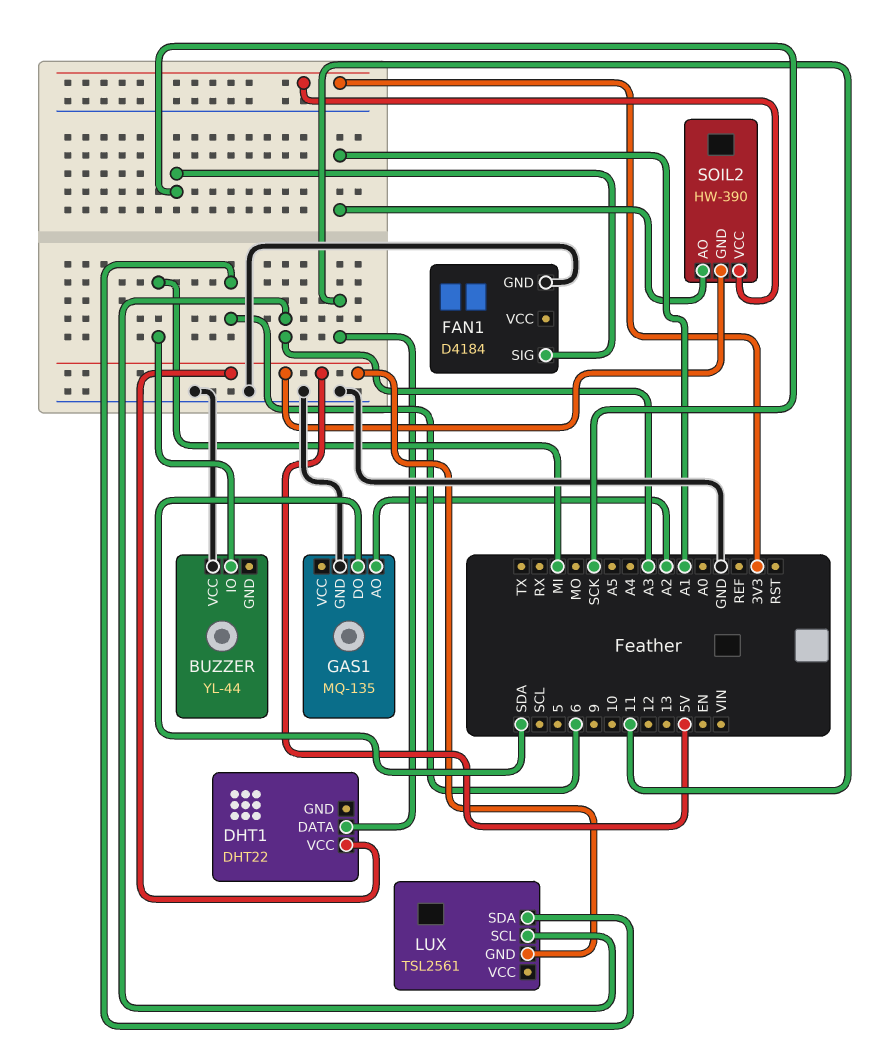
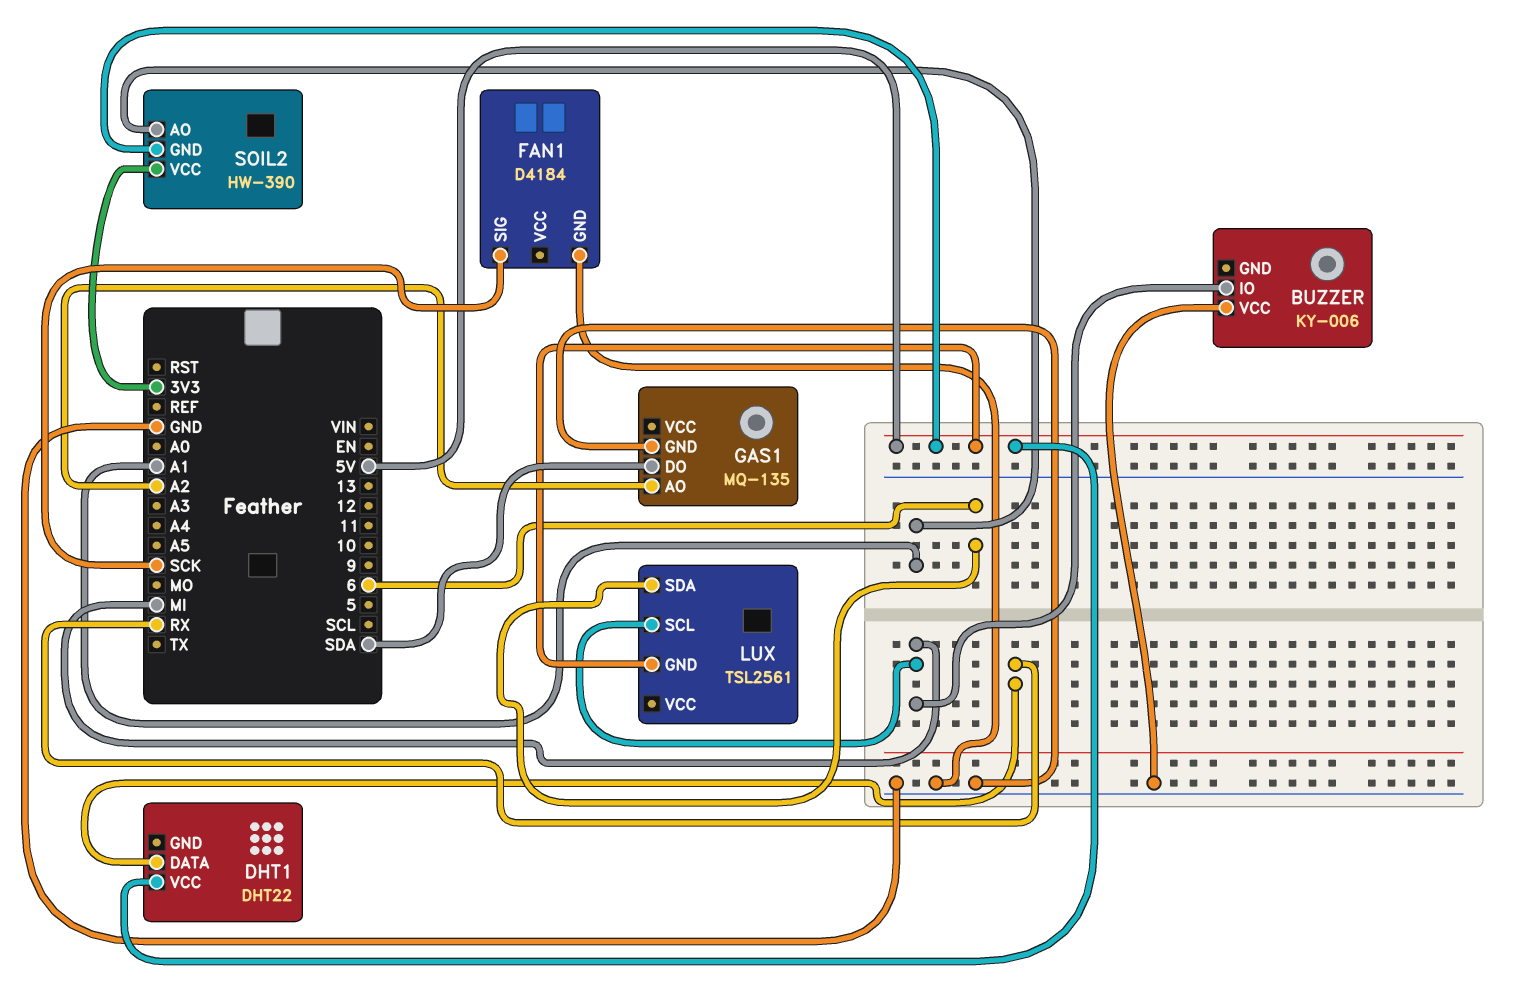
BUZZER: YL-44 -> KY-006
DHT1 pin DATA: 11 -> RX
LUX pin SCL: A3 -> MI

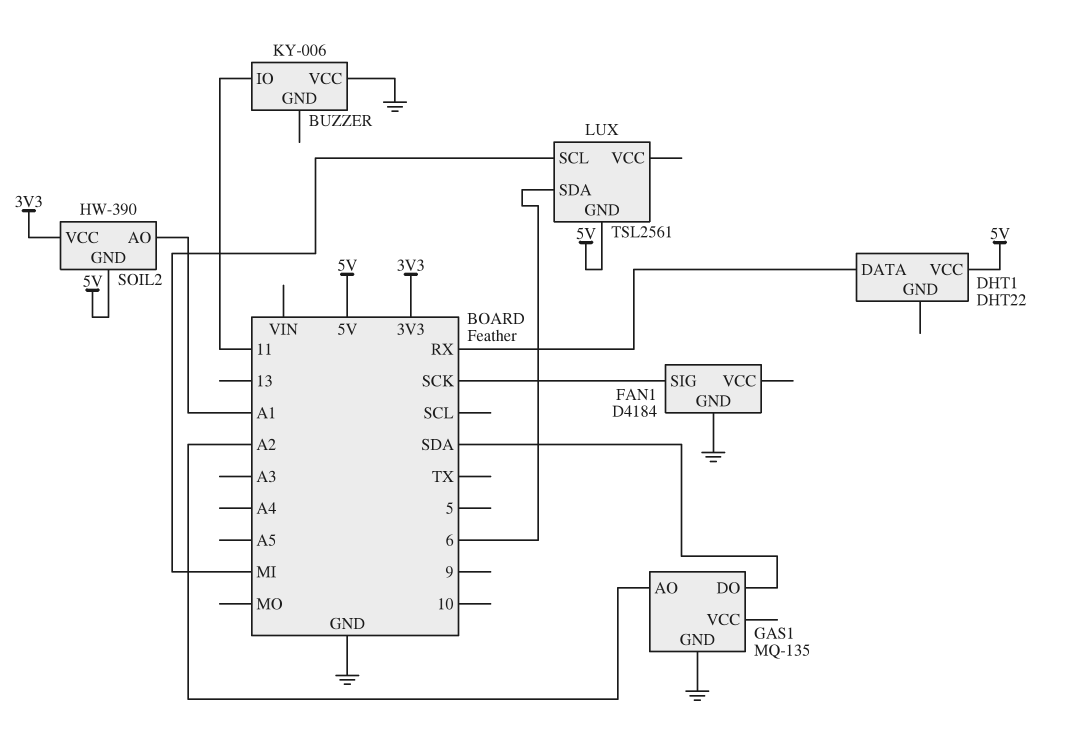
BUZZER pin IO: MI -> 11

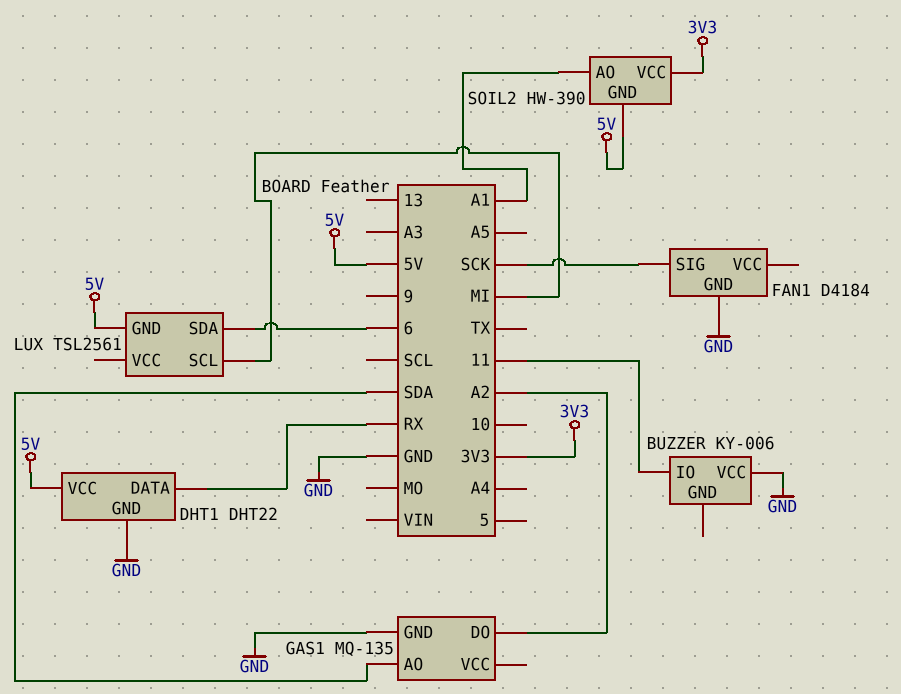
DHT1 pin GND: none -> GND
GAS1 pin AO: A2 -> SDA
GAS1 pin DO: SDA -> A2

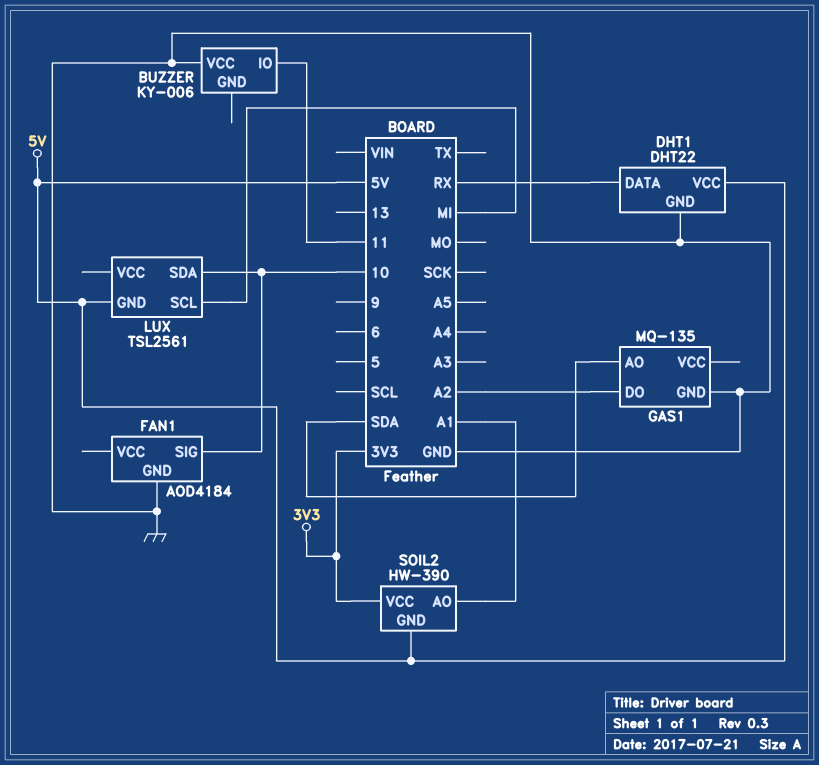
FAN1: D4184 -> AOD4184
FAN1 pin SIG: SCK -> 10
LUX pin SDA: 6 -> 10

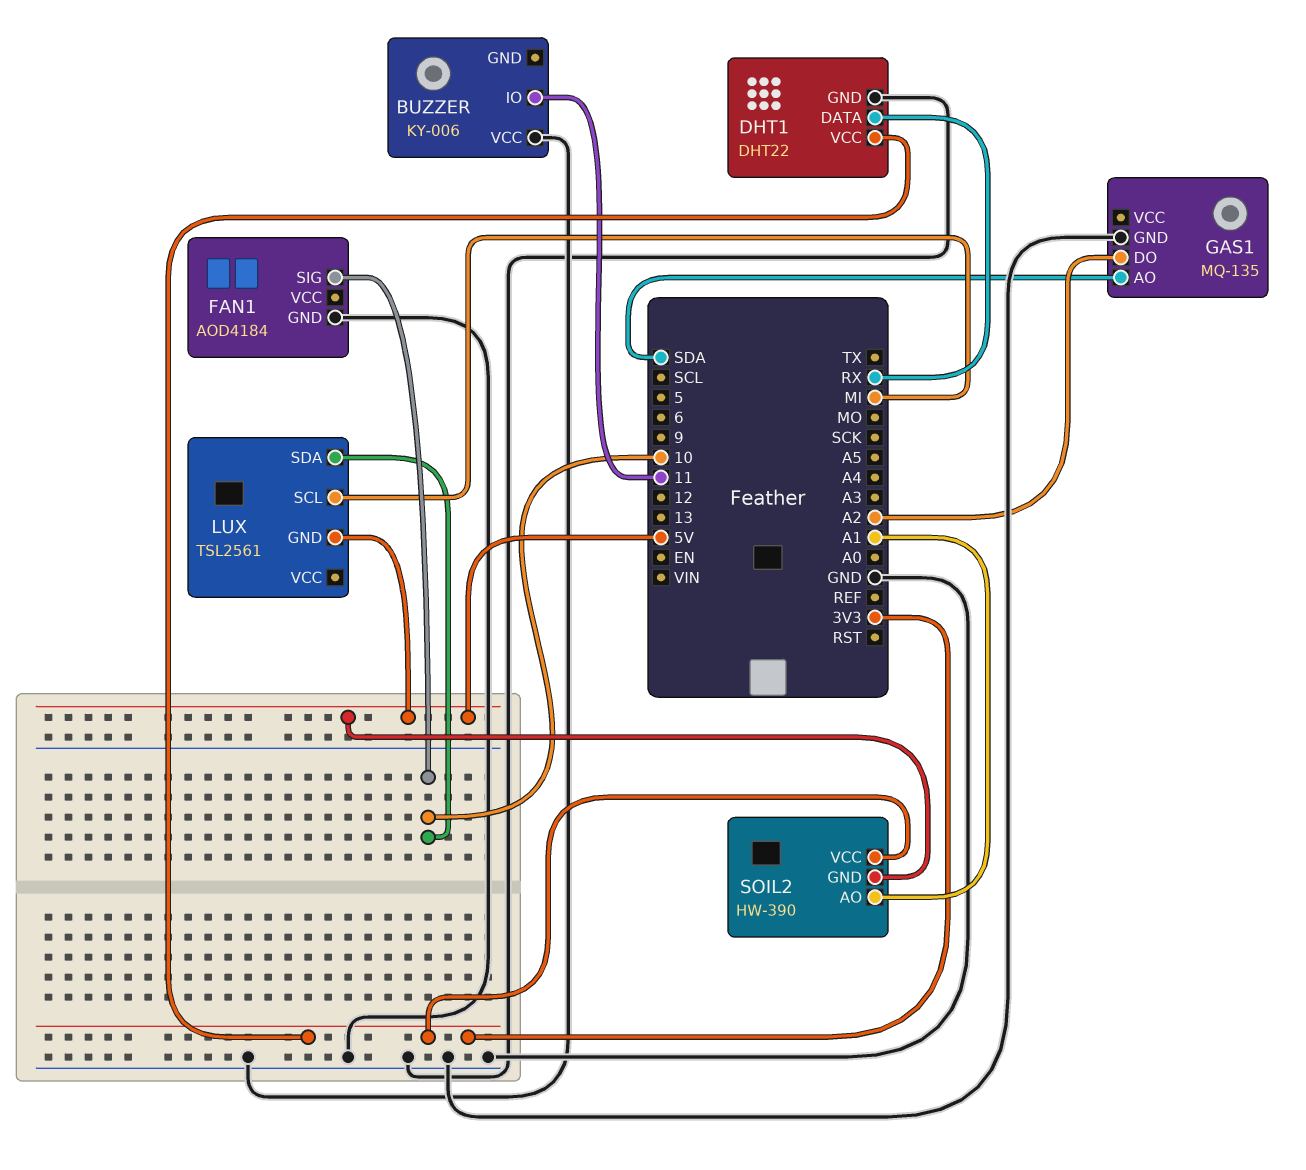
DHT1 pin VCC: 5V -> 3V3

